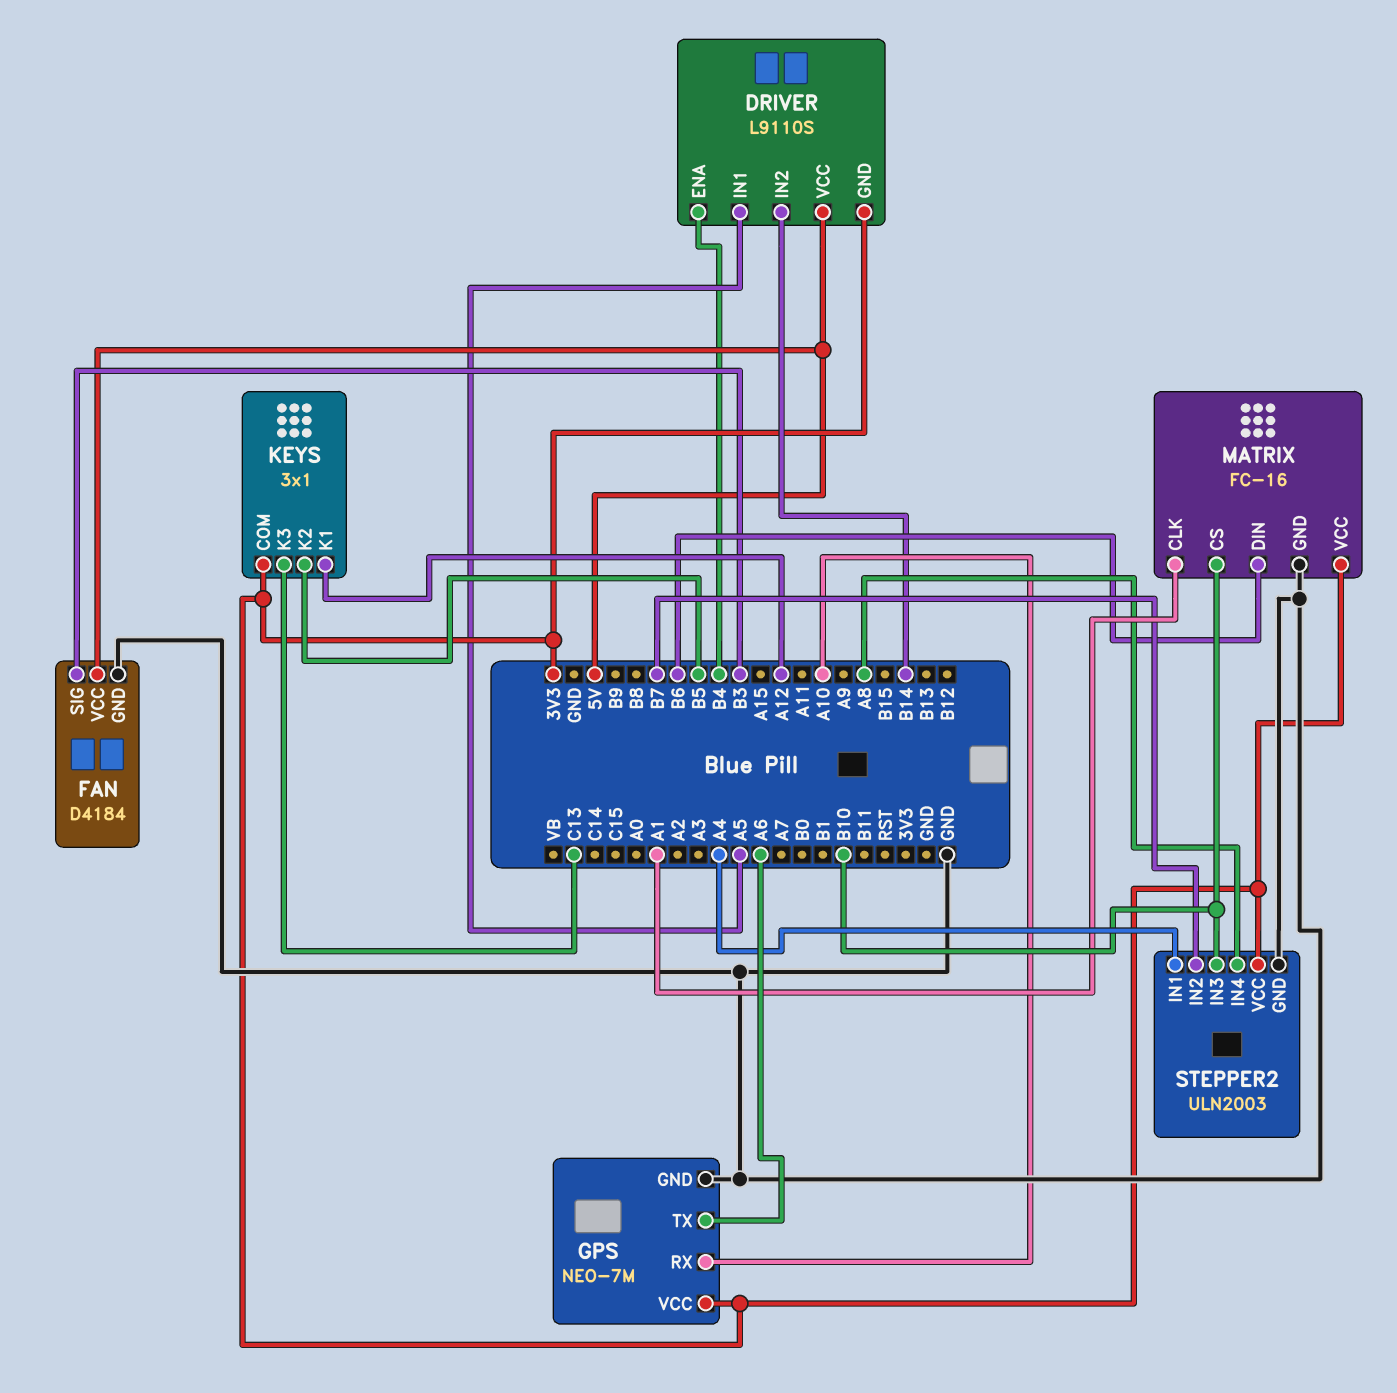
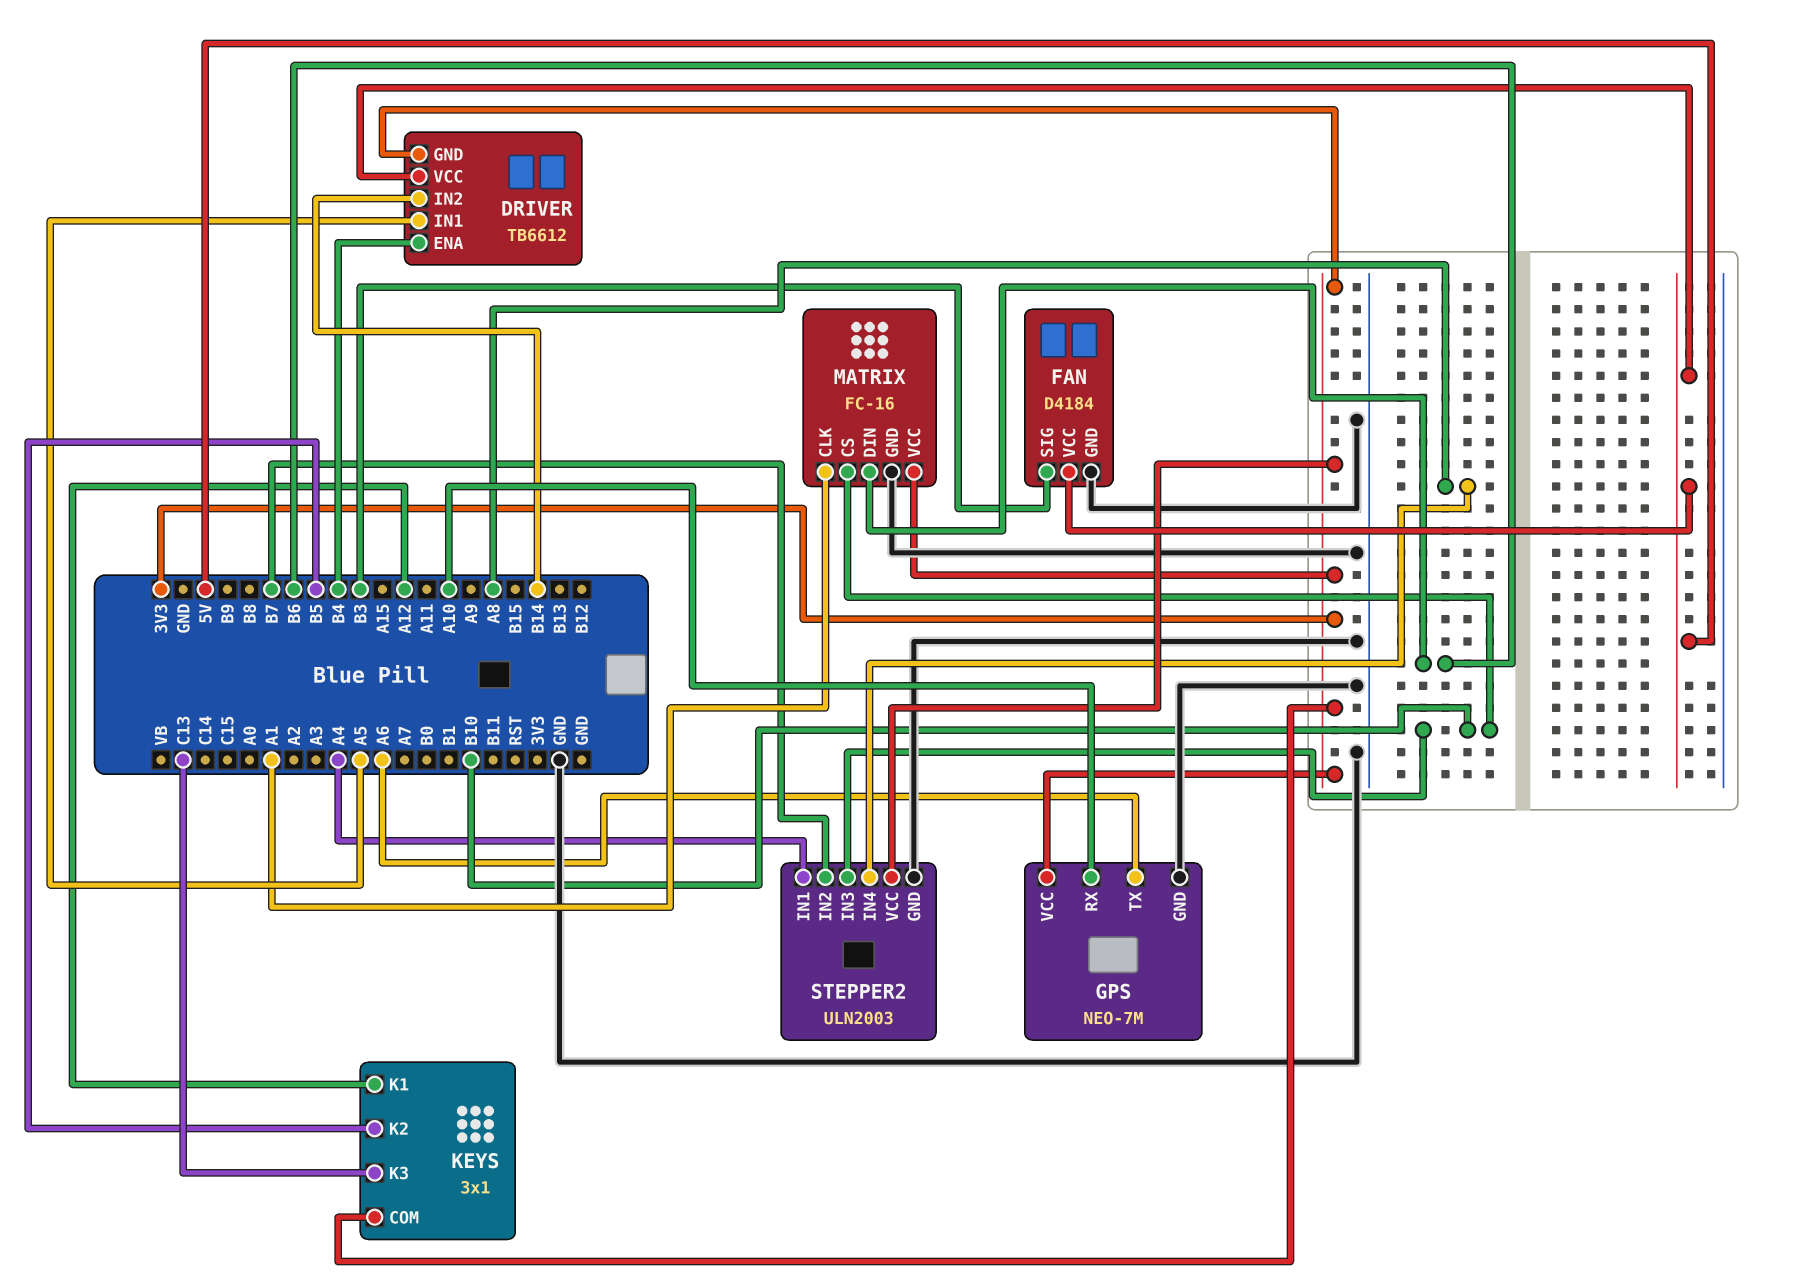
DRIVER: L9110S -> TB6612

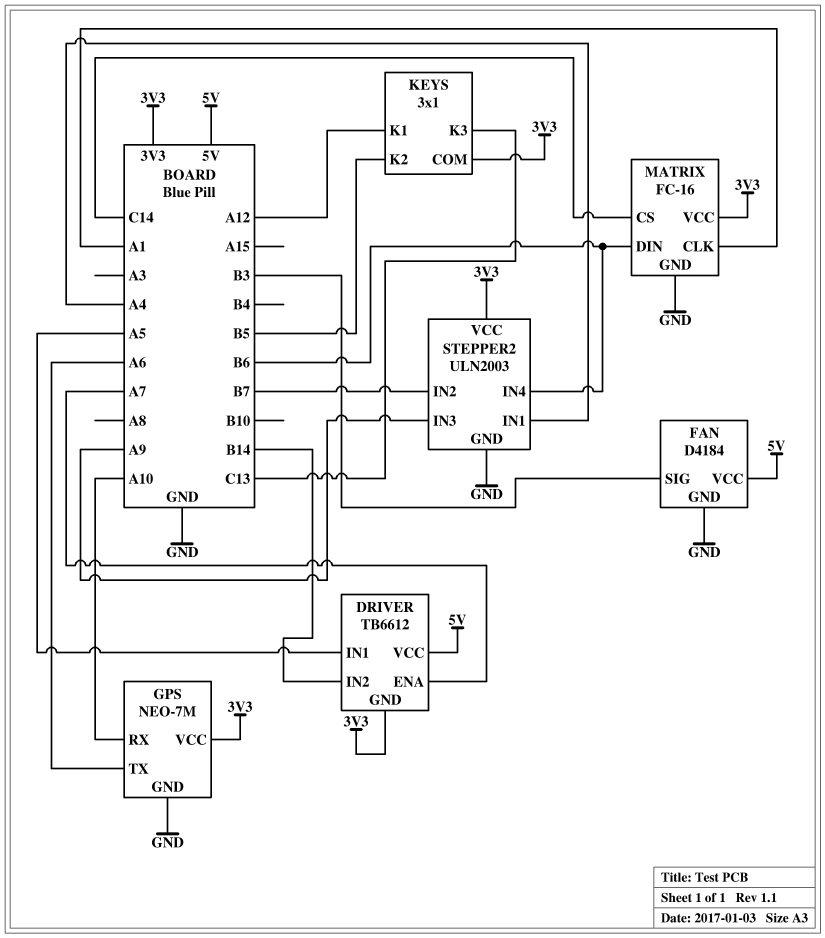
DRIVER pin ENA: B4 -> A7
MATRIX pin CS: B10 -> C14
STEPPER2 pin IN3: B10 -> A9
STEPPER2 pin IN4: A8 -> B6

